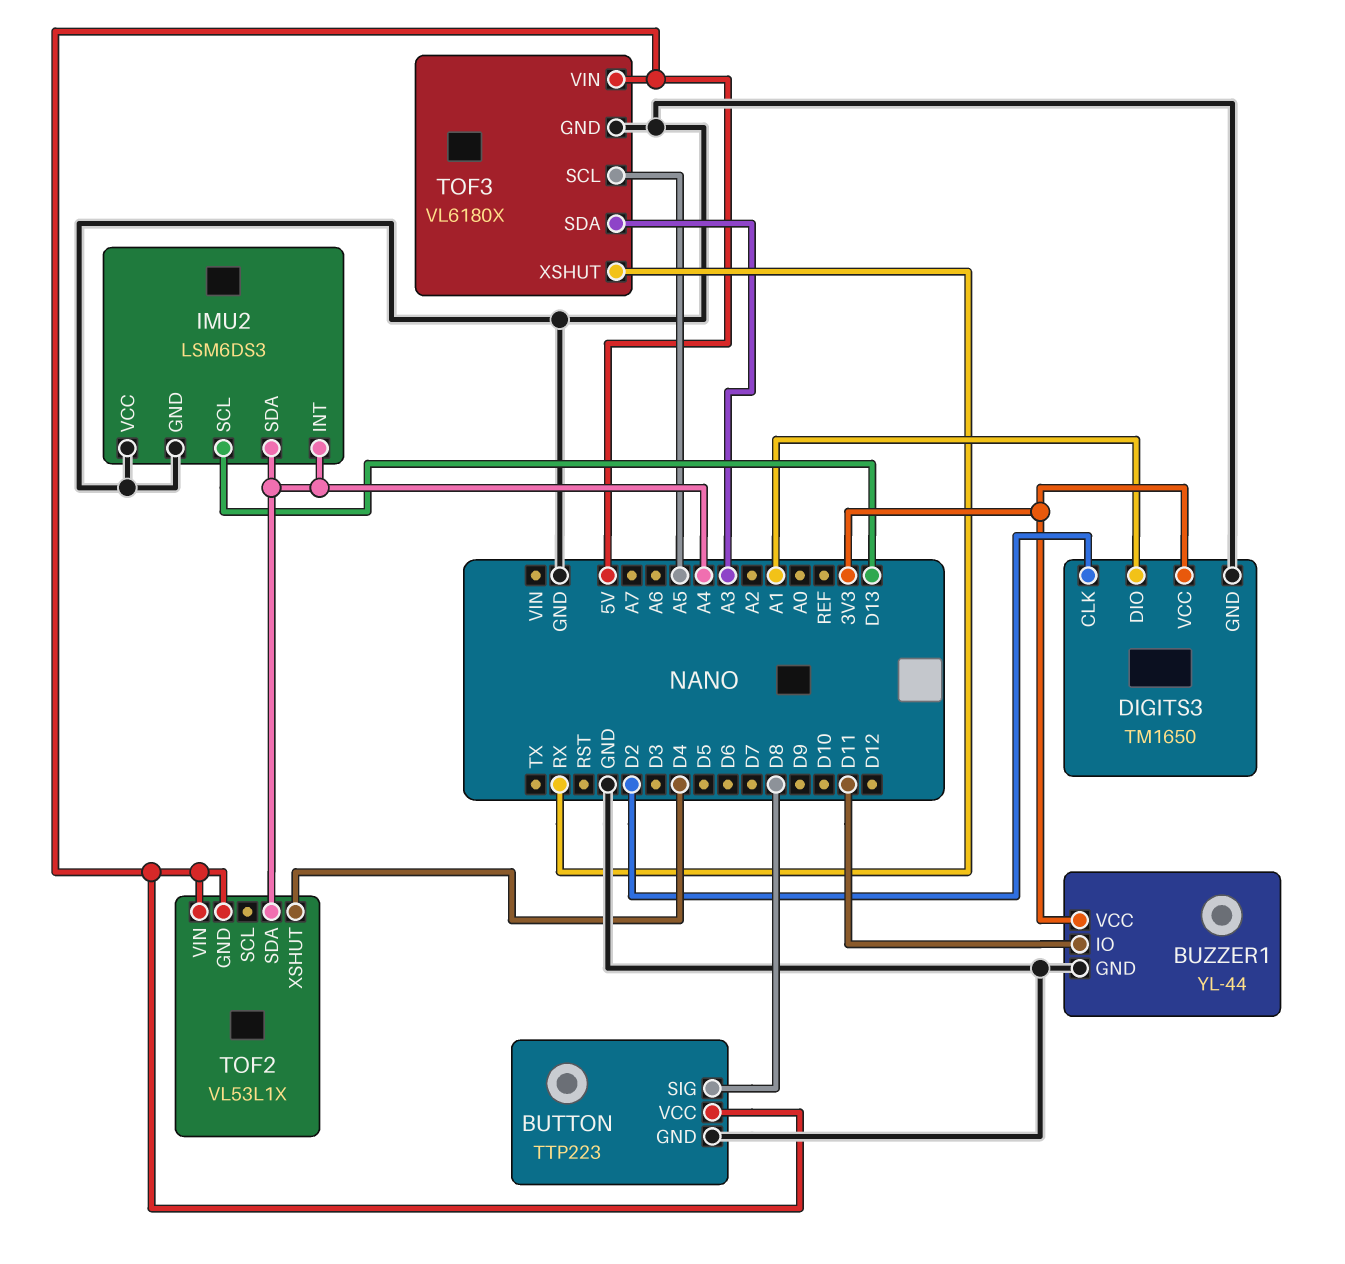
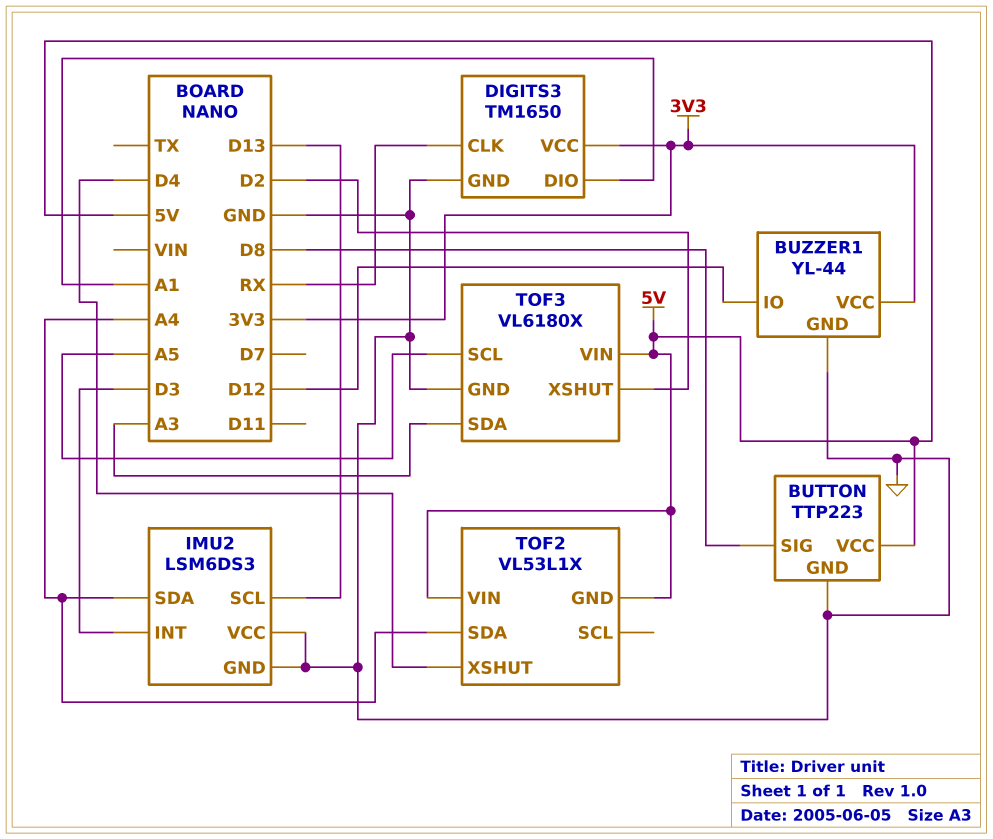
BUZZER1 pin IO: D11 -> D12
DIGITS3 pin CLK: D2 -> RX
IMU2 pin INT: A4 -> D3
TOF3 pin XSHUT: RX -> D2

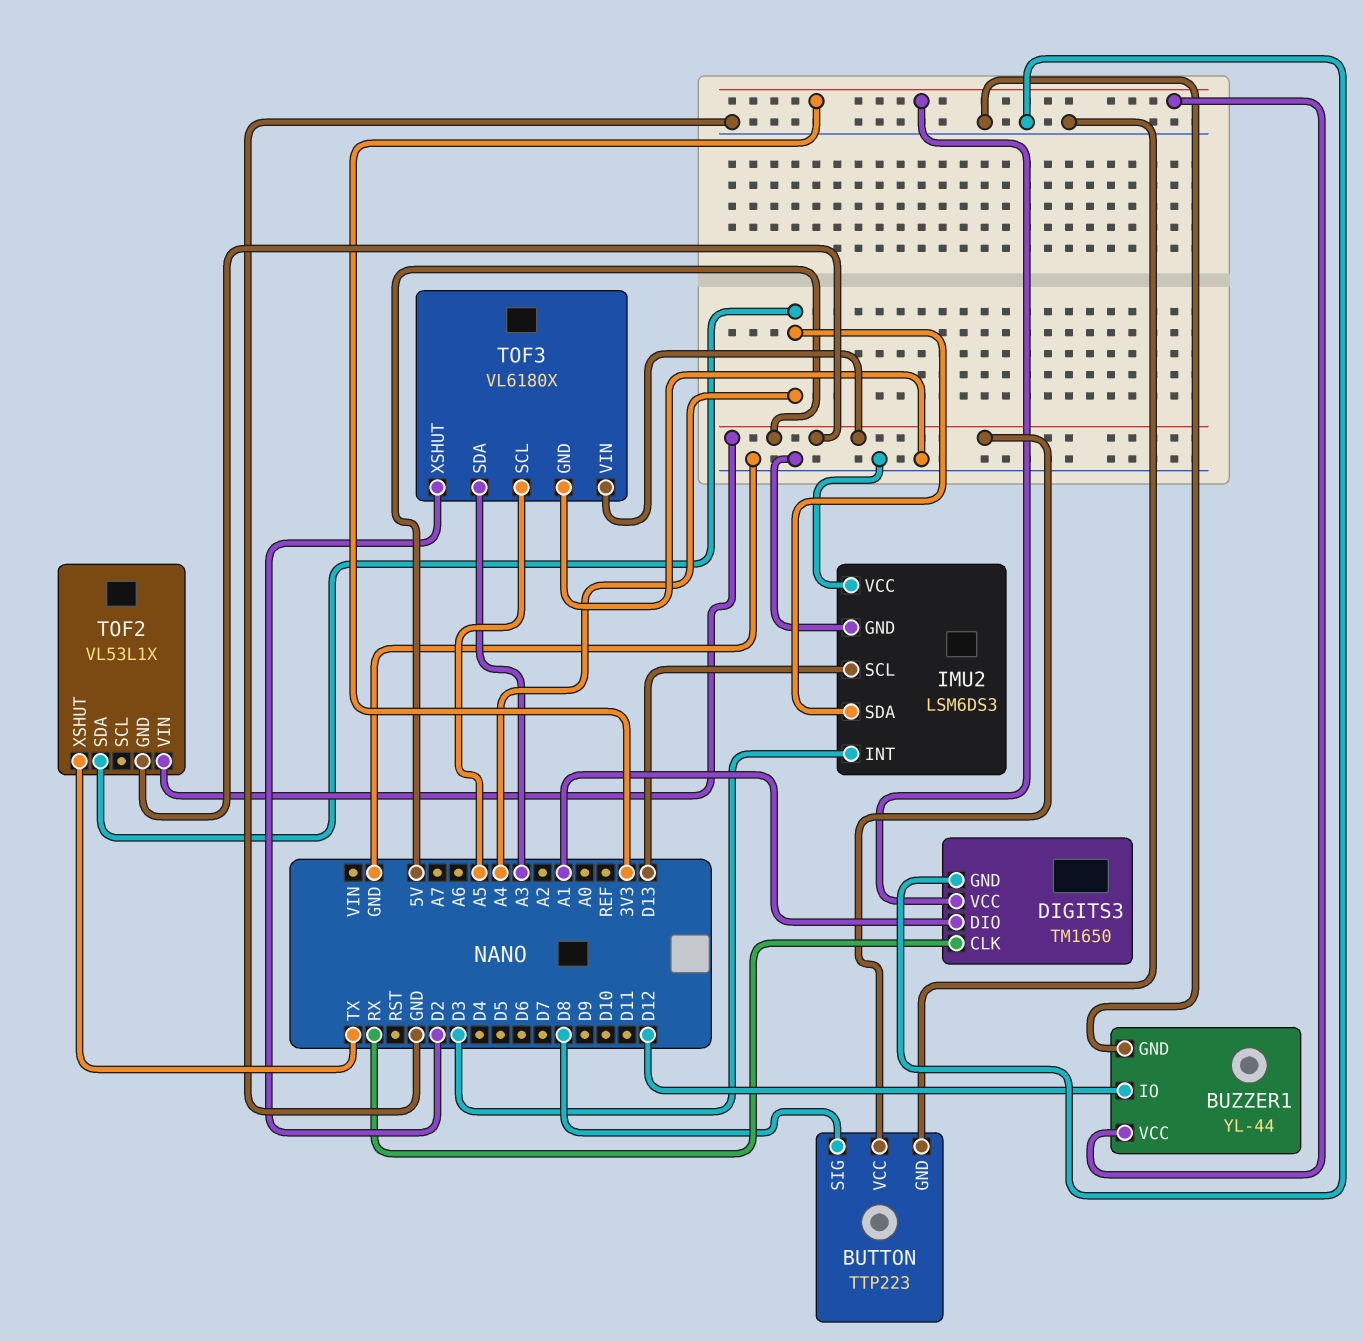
TOF2 pin XSHUT: D4 -> TX

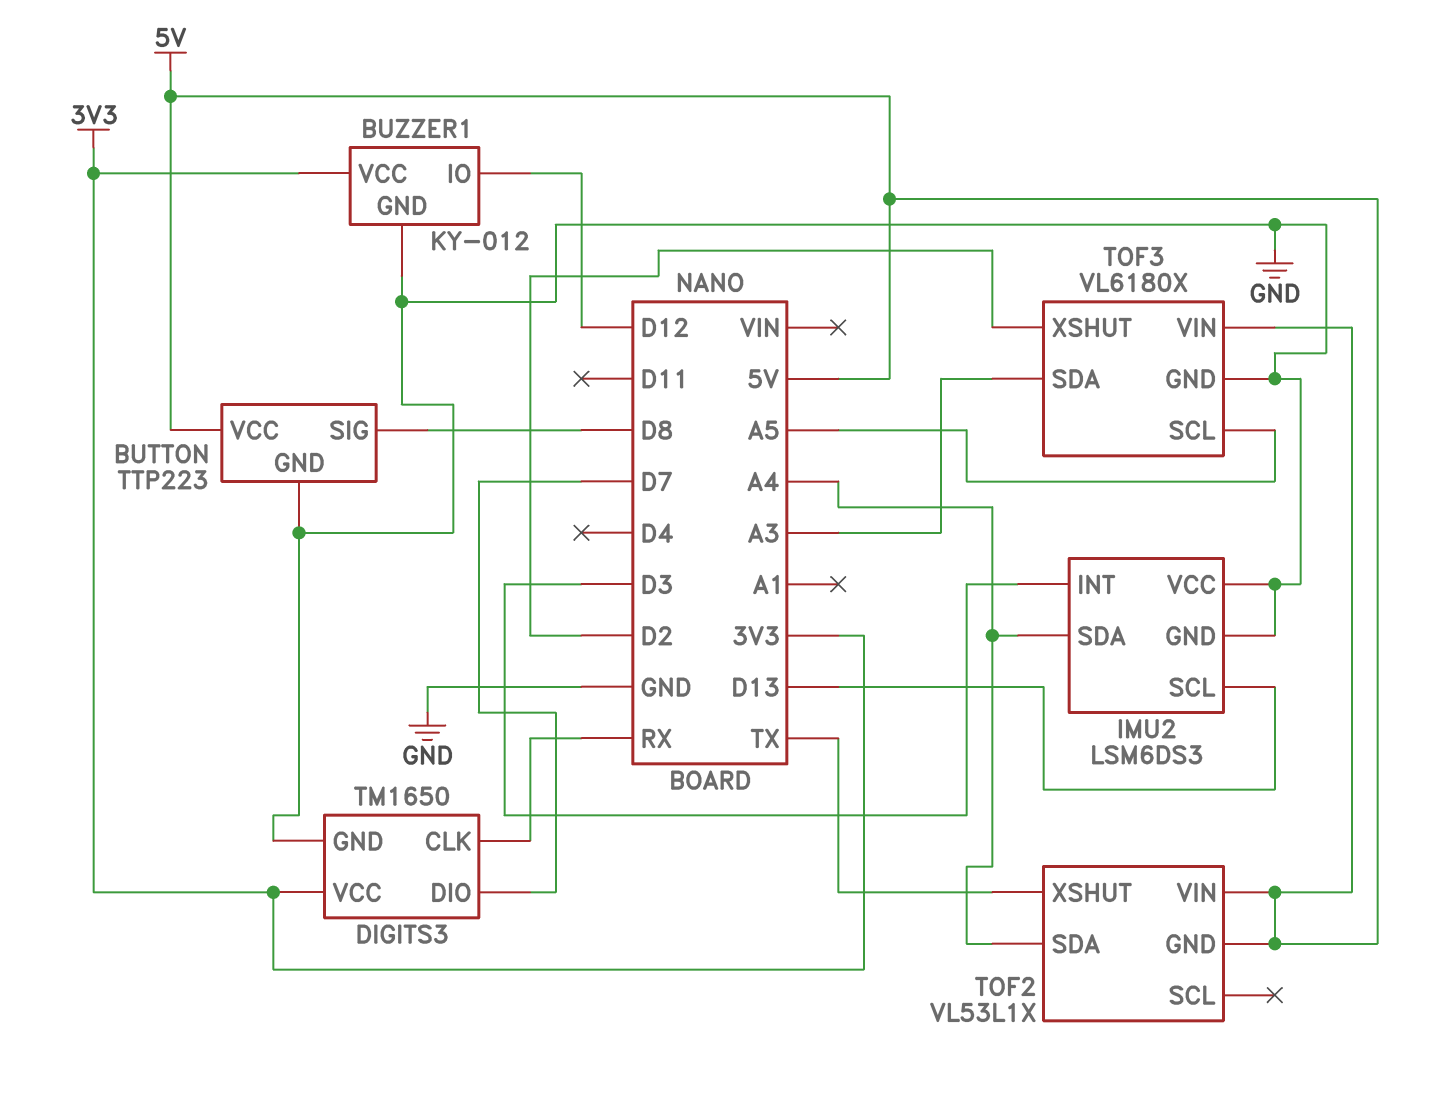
BUZZER1: YL-44 -> KY-012
DIGITS3 pin DIO: A1 -> D7

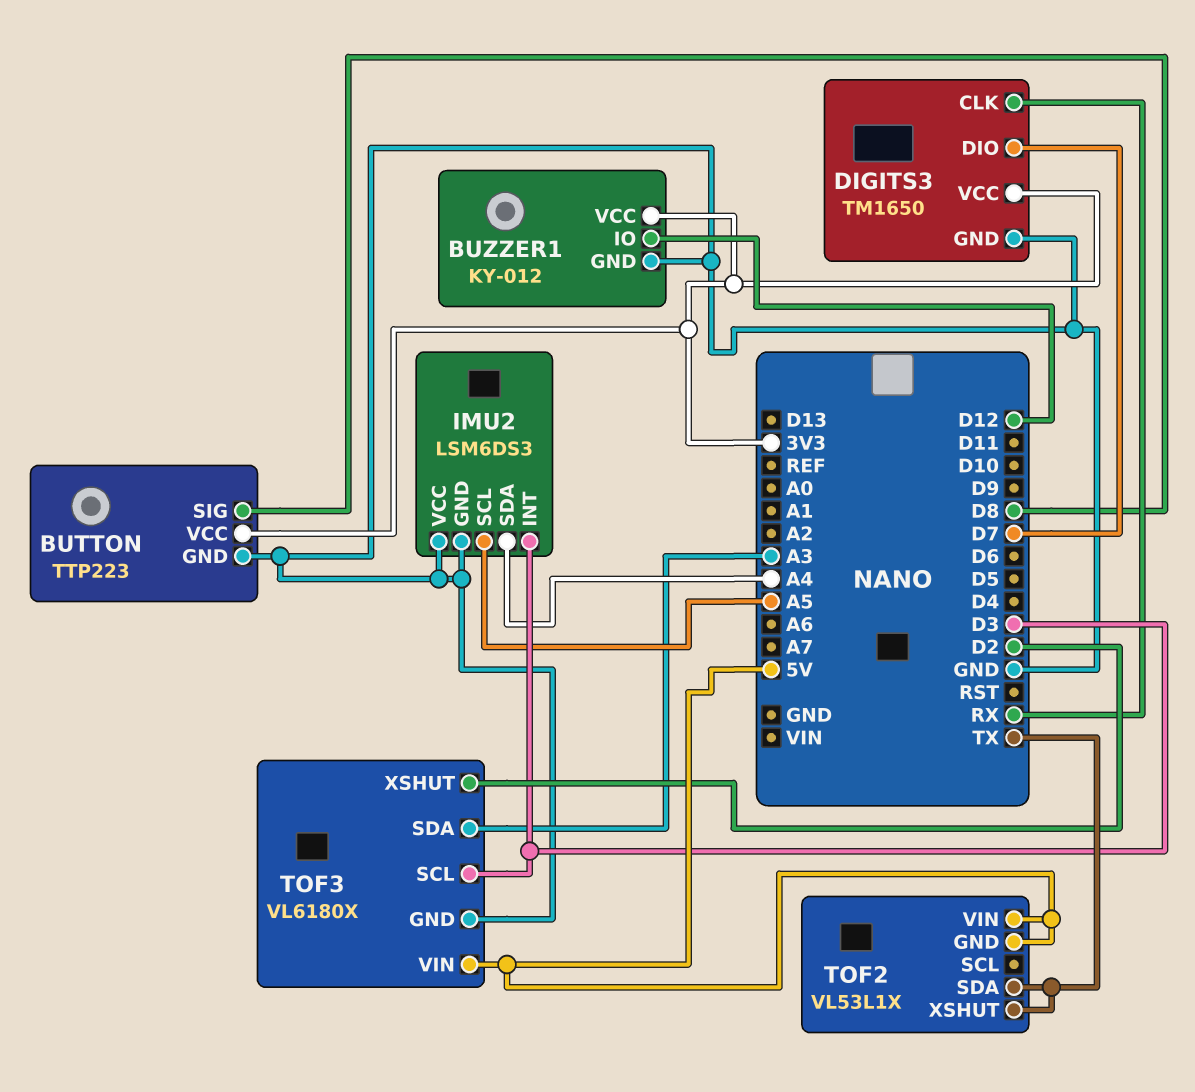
BUTTON pin VCC: 5V -> 3V3
IMU2 pin SCL: D13 -> A5
TOF2 pin SDA: A4 -> TX
TOF3 pin SCL: A5 -> D3

